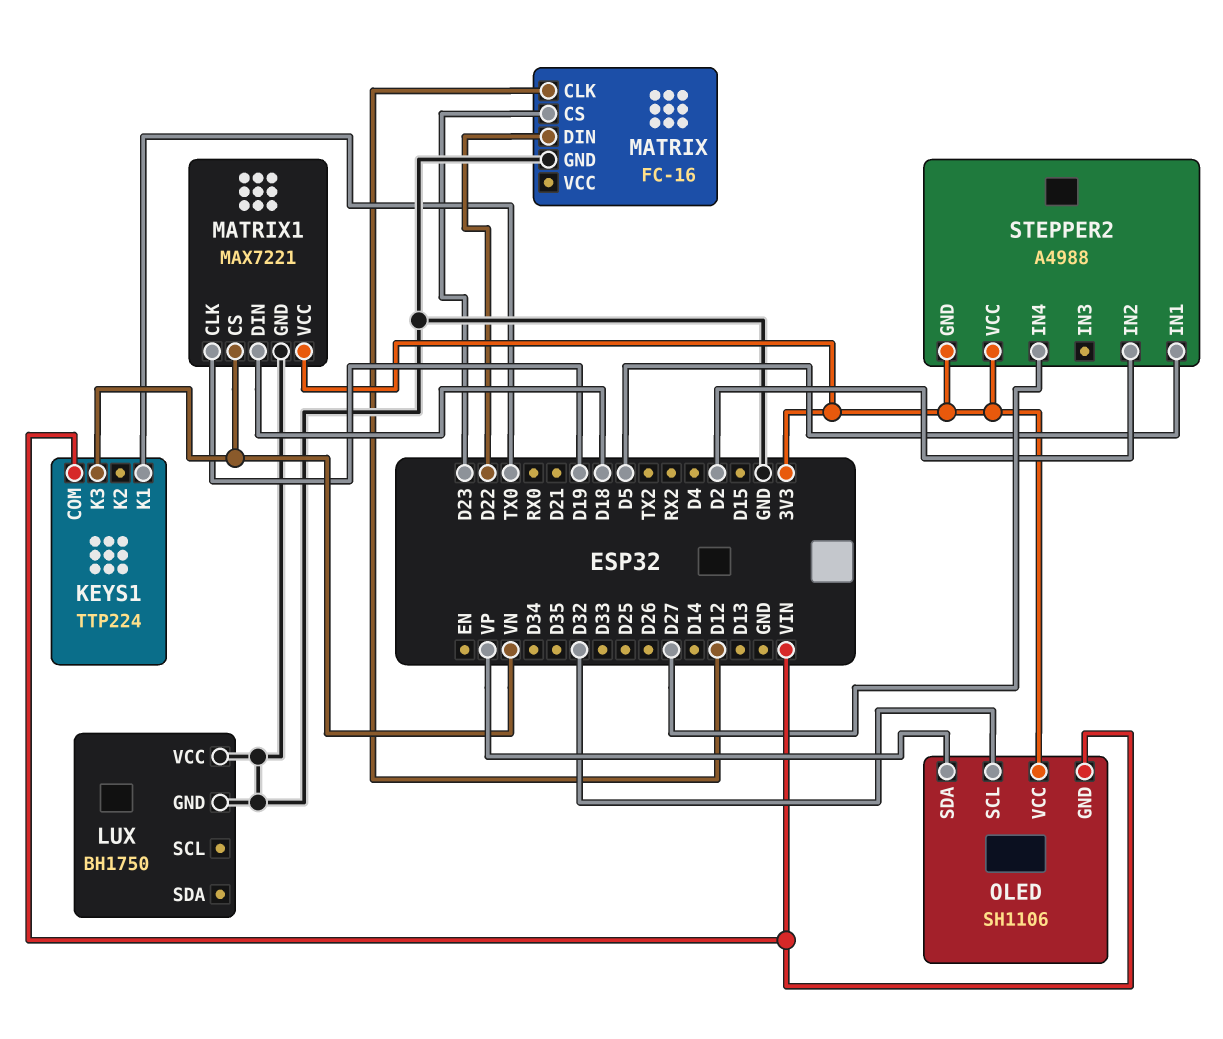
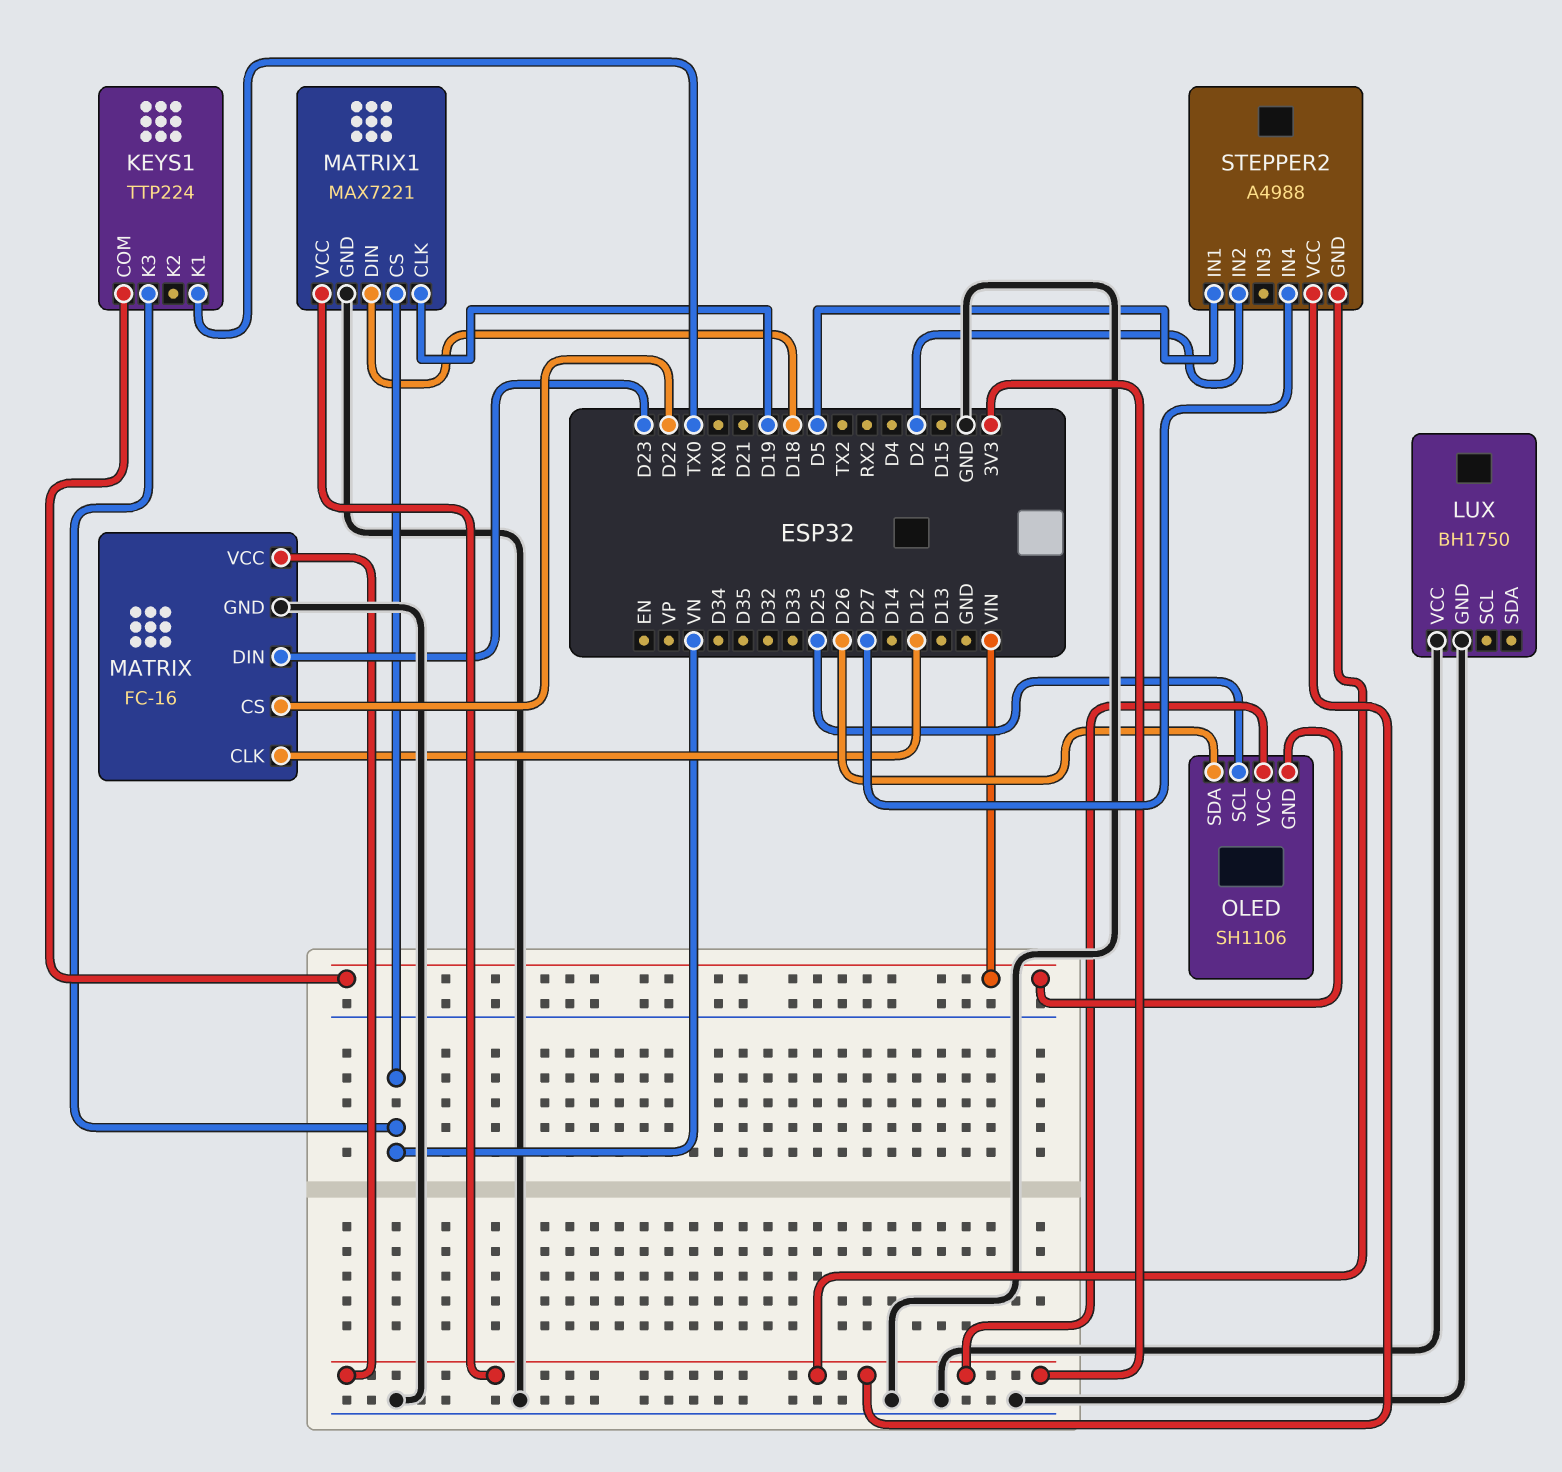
MATRIX pin CS: D23 -> D22
MATRIX pin DIN: D22 -> D23
MATRIX pin VCC: none -> 3V3
OLED pin SCL: D32 -> D25
OLED pin SDA: VP -> D26

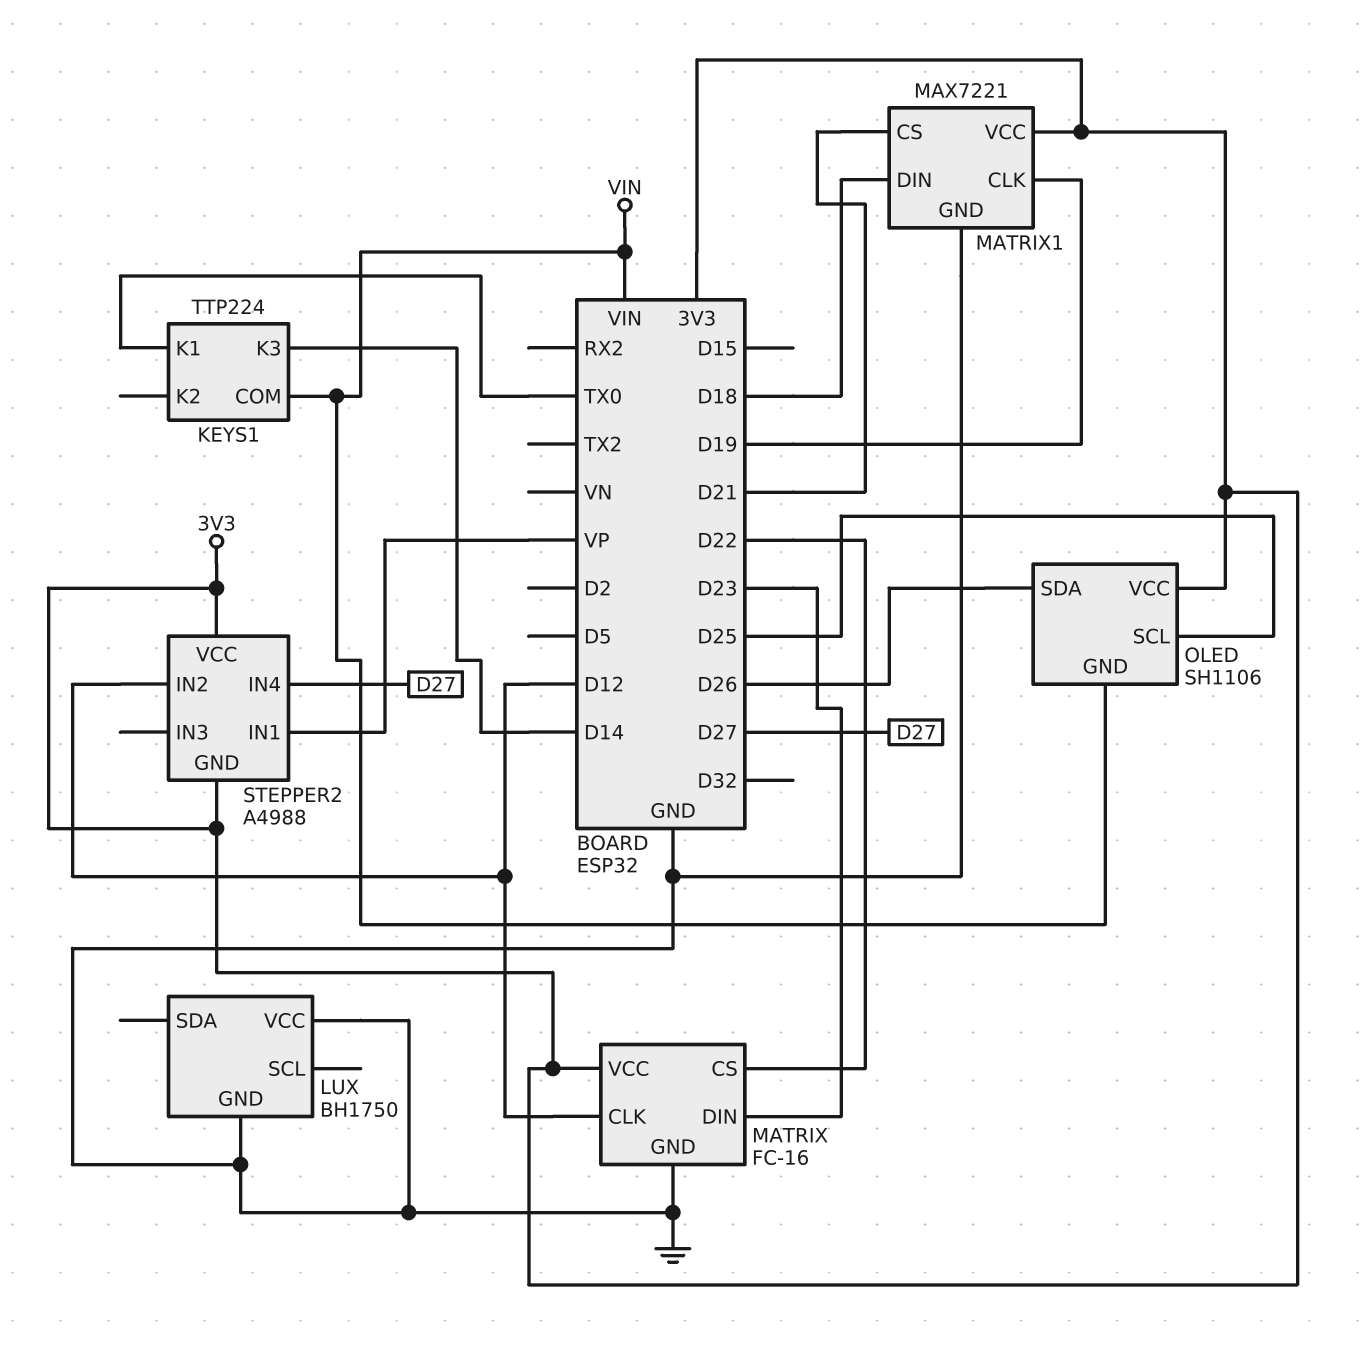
KEYS1 pin K3: VN -> D14
MATRIX1 pin CS: VN -> D21
STEPPER2 pin IN1: D5 -> VP
STEPPER2 pin IN2: D2 -> D12

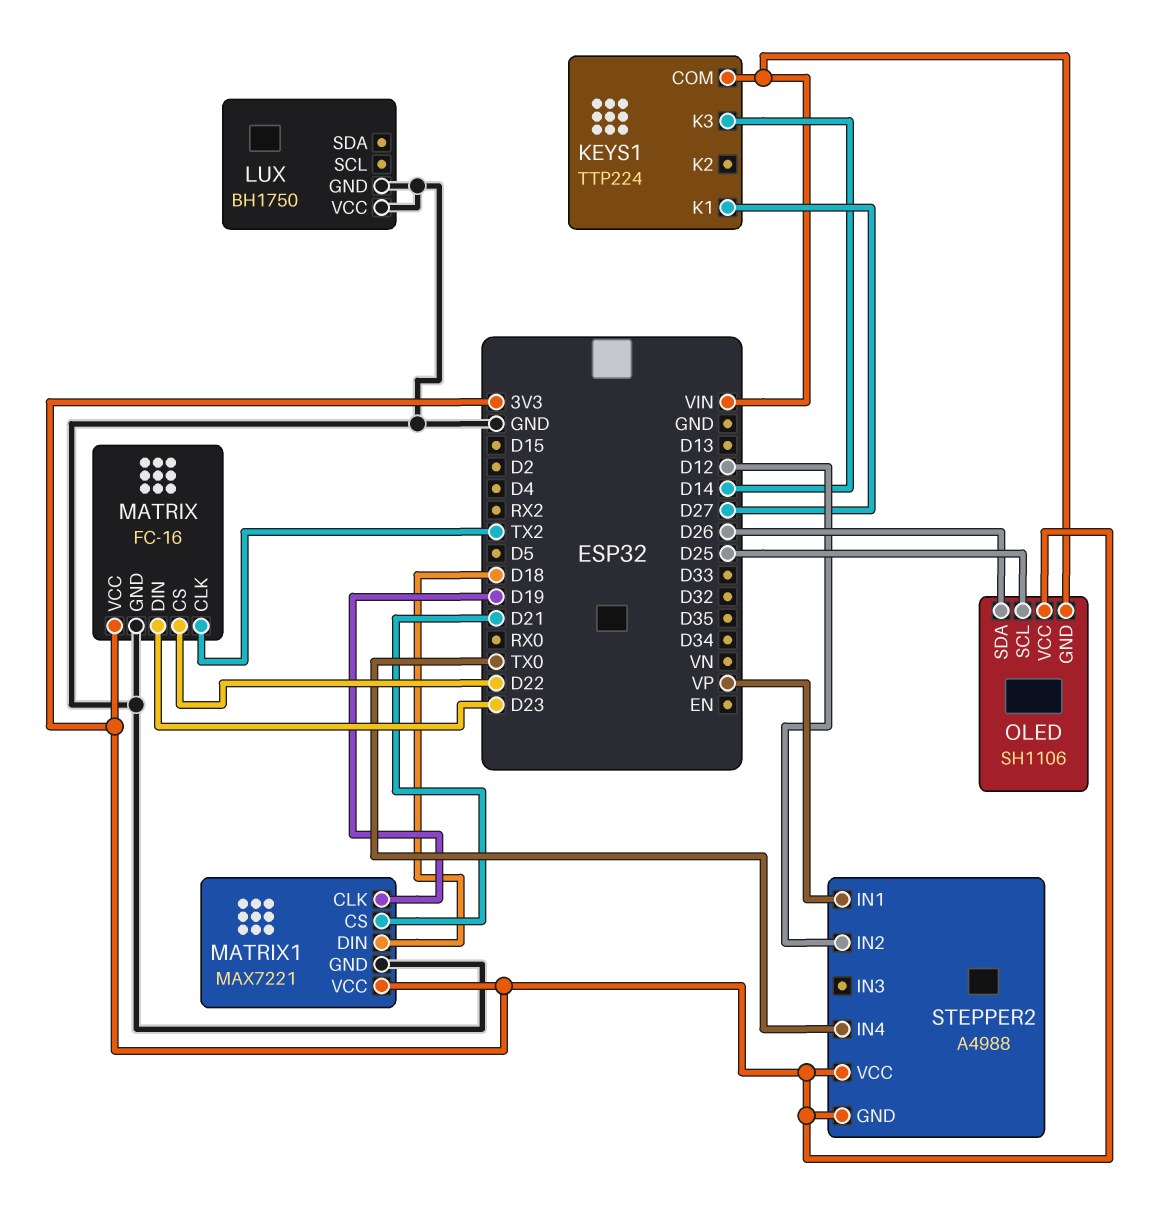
KEYS1 pin K1: TX0 -> D27
MATRIX pin CLK: D12 -> TX2
STEPPER2 pin IN4: D27 -> TX0

